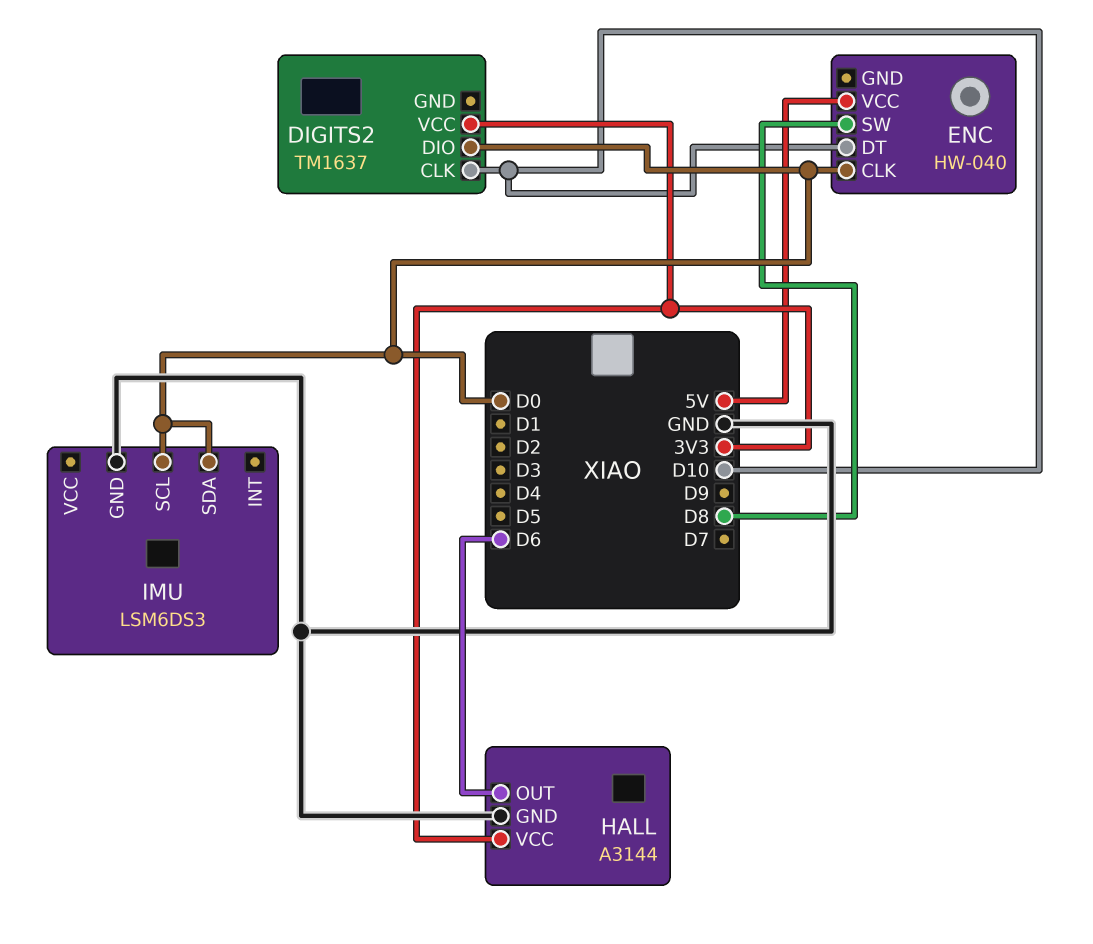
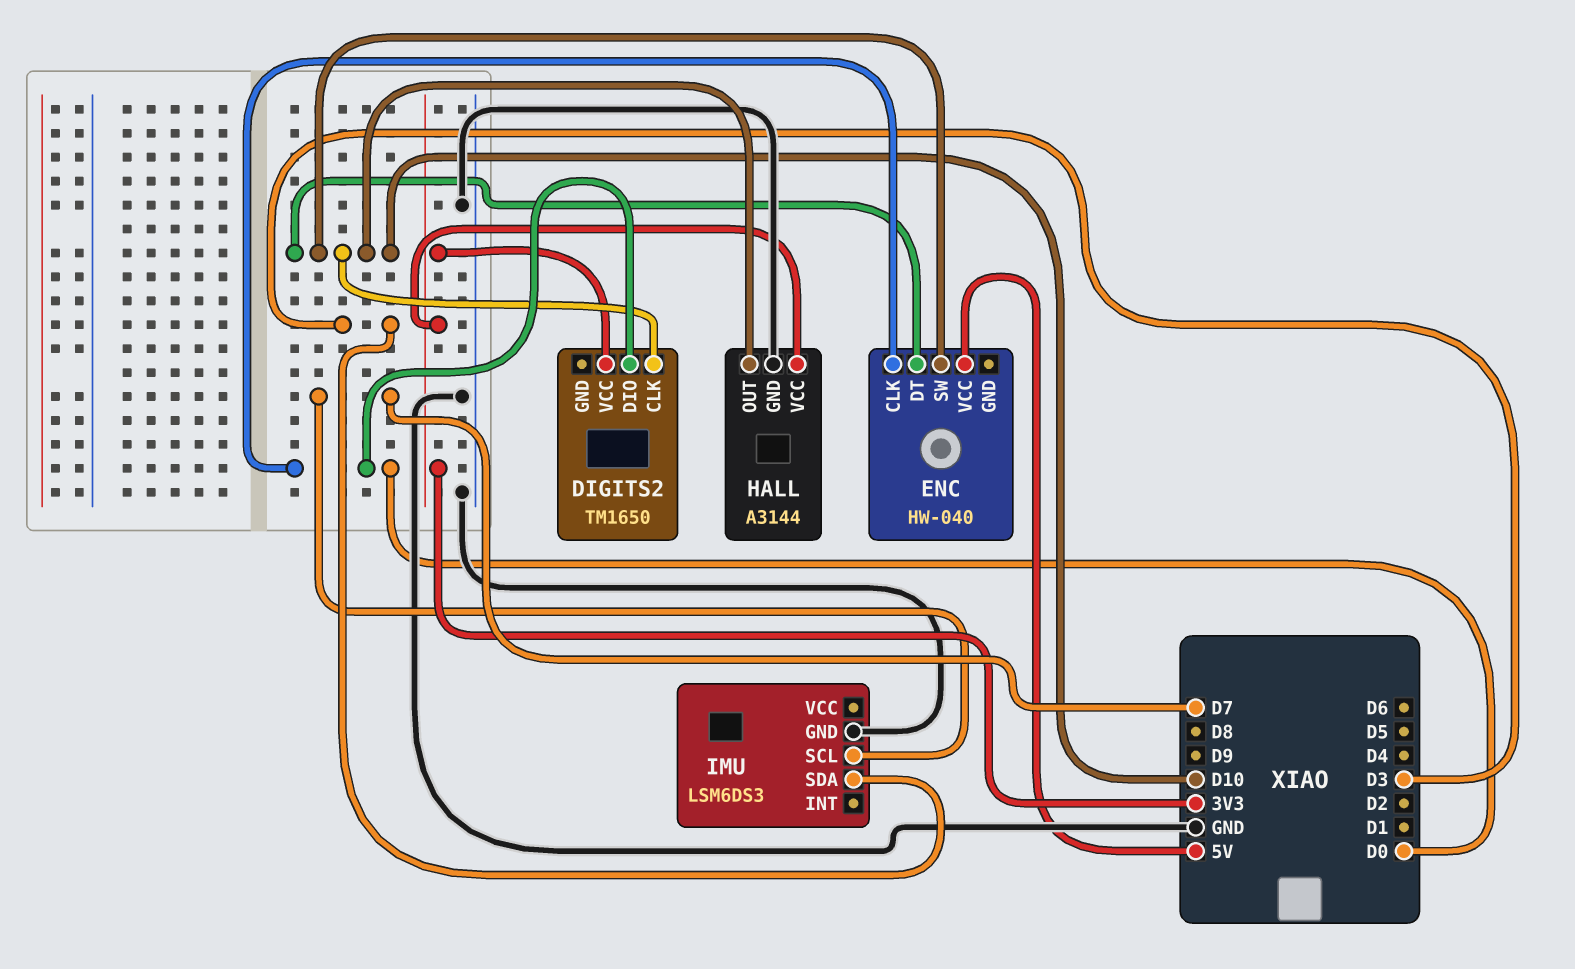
DIGITS2: TM1637 -> TM1650
ENC pin SW: D8 -> D10
HALL pin OUT: D6 -> D10
IMU pin SCL: D0 -> D7
IMU pin SDA: D0 -> D3

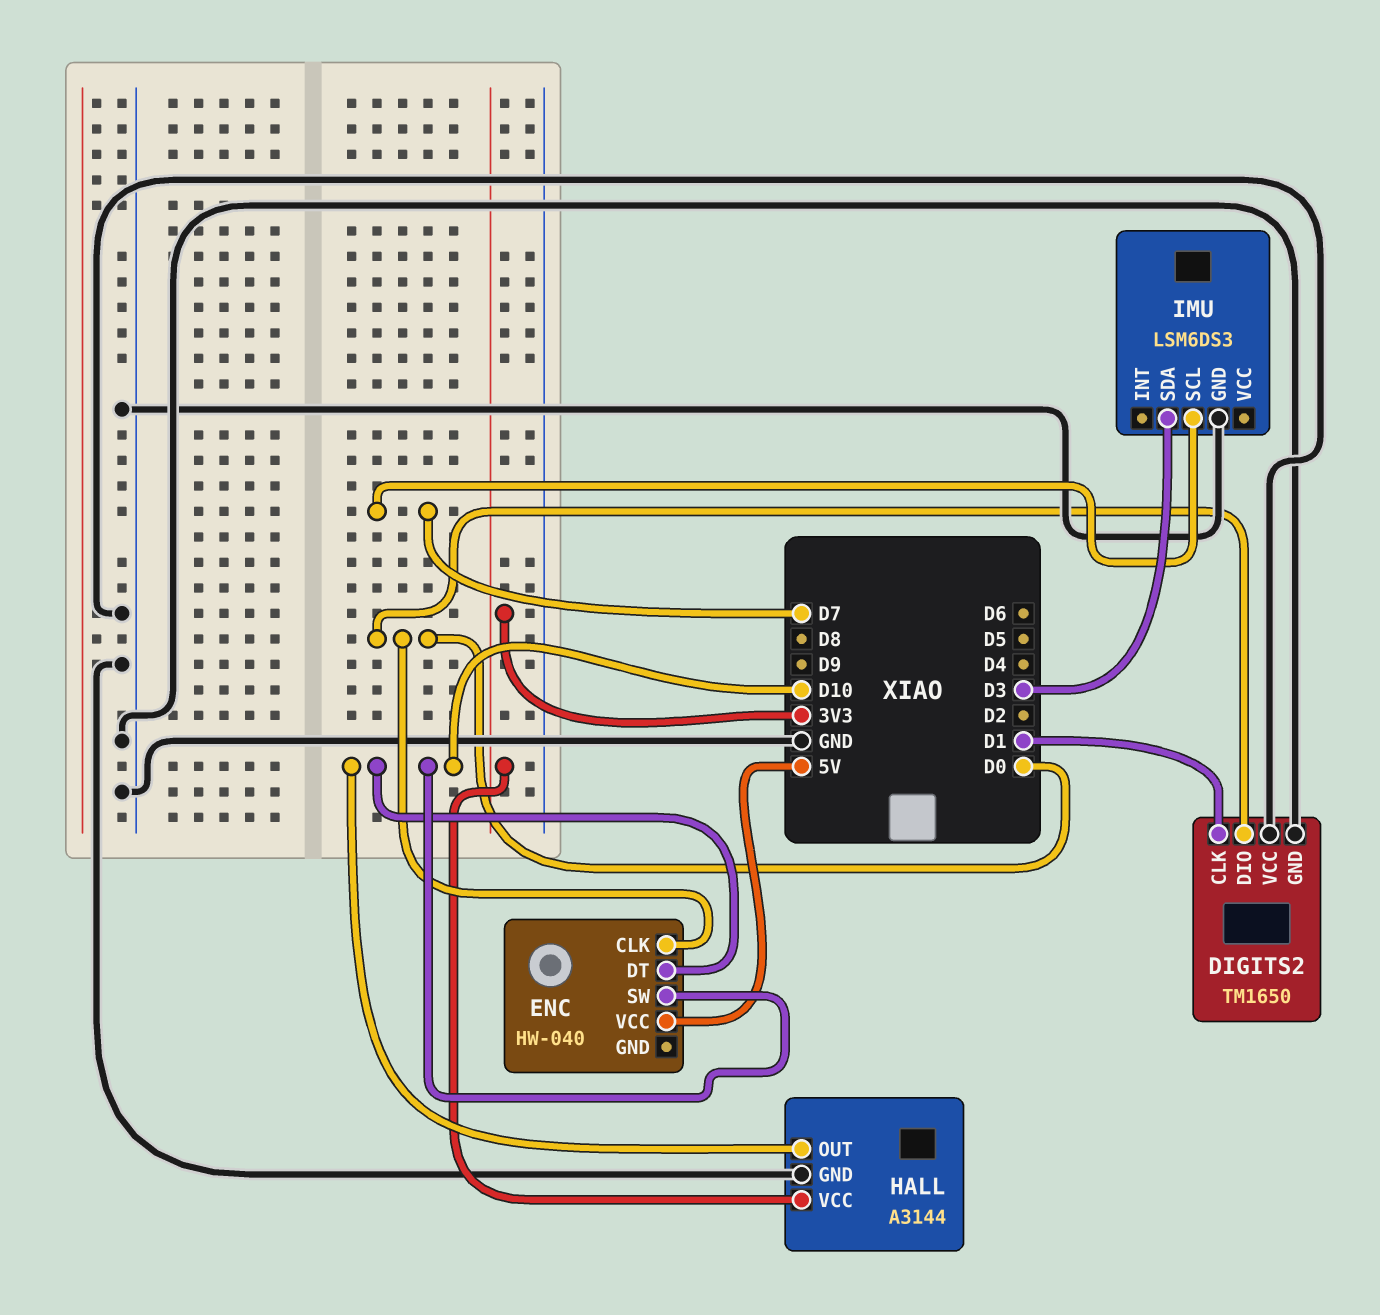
DIGITS2 pin CLK: D10 -> D1
DIGITS2 pin GND: none -> GND
DIGITS2 pin VCC: 3V3 -> GND

